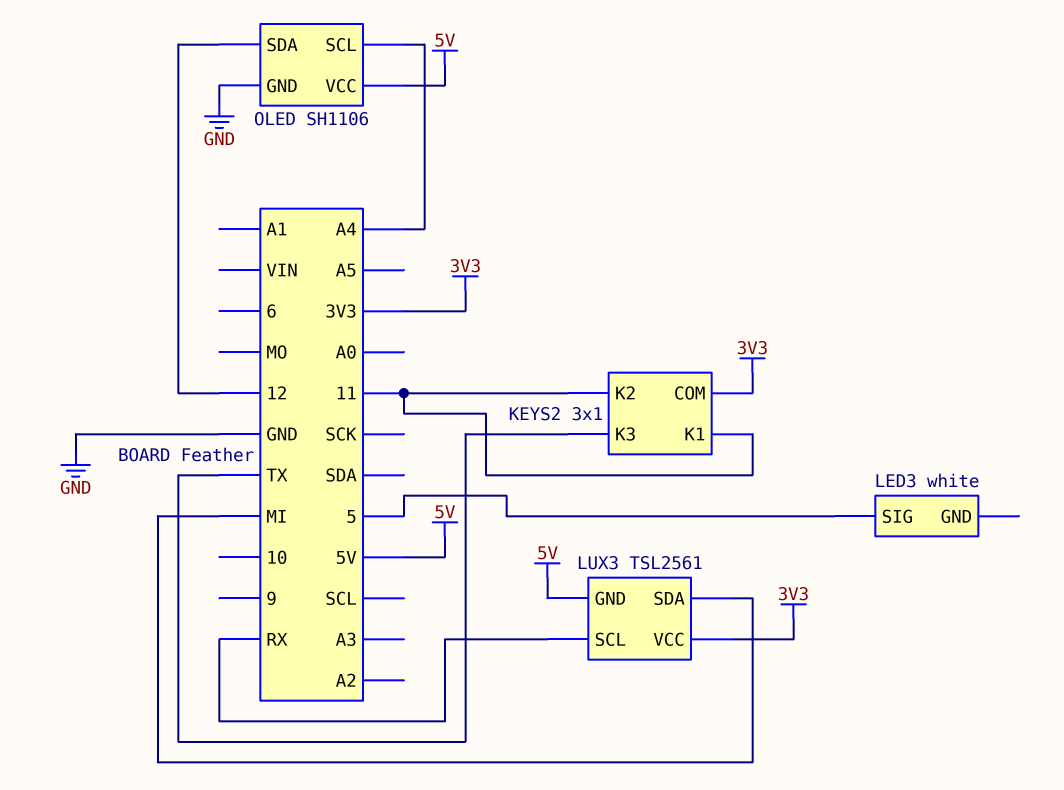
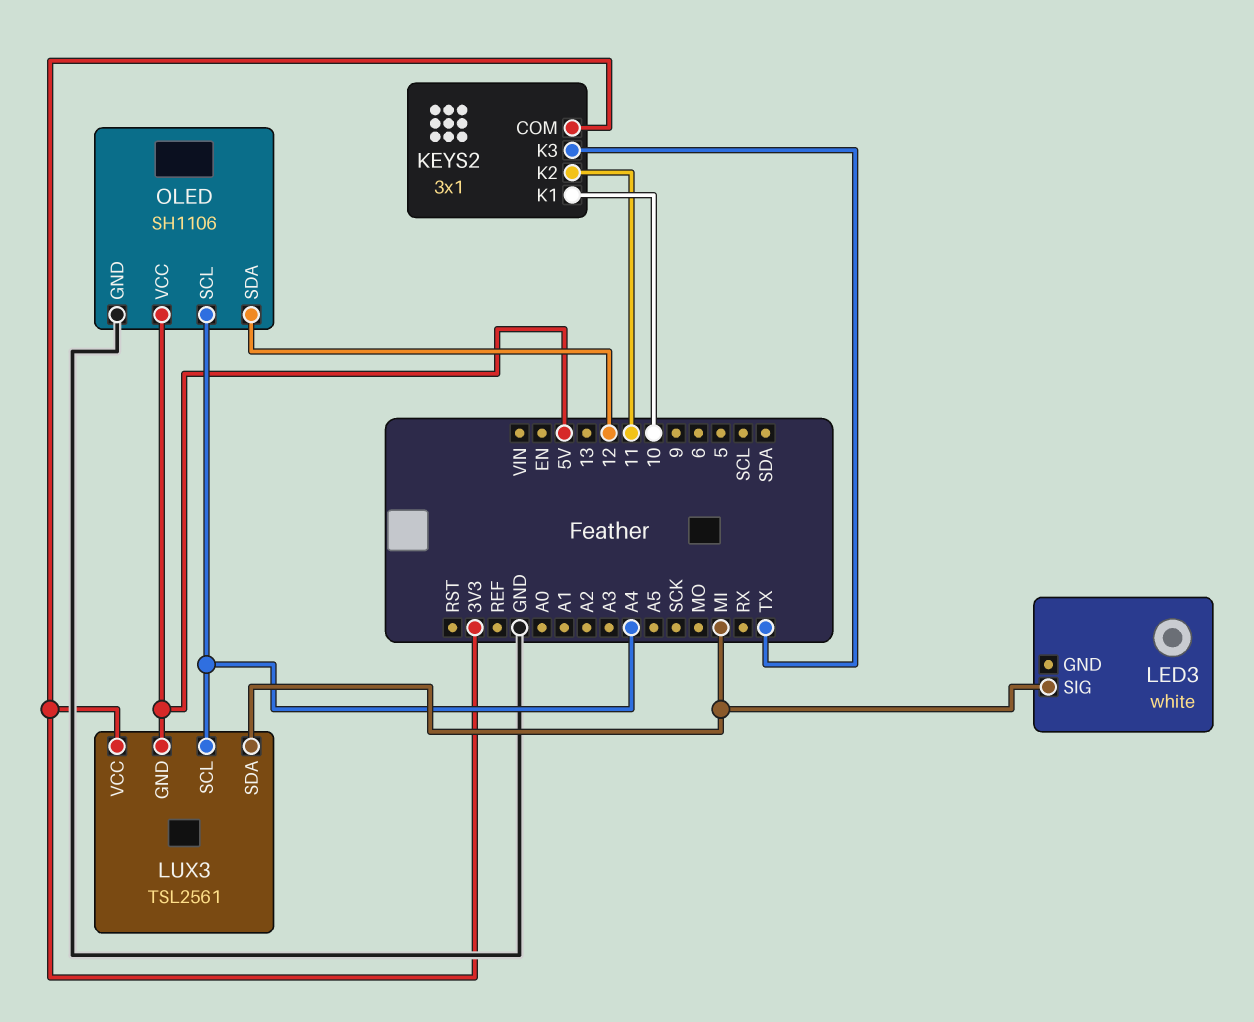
KEYS2 pin K1: 11 -> 10
LED3 pin SIG: 5 -> MI
LUX3 pin SCL: RX -> A4

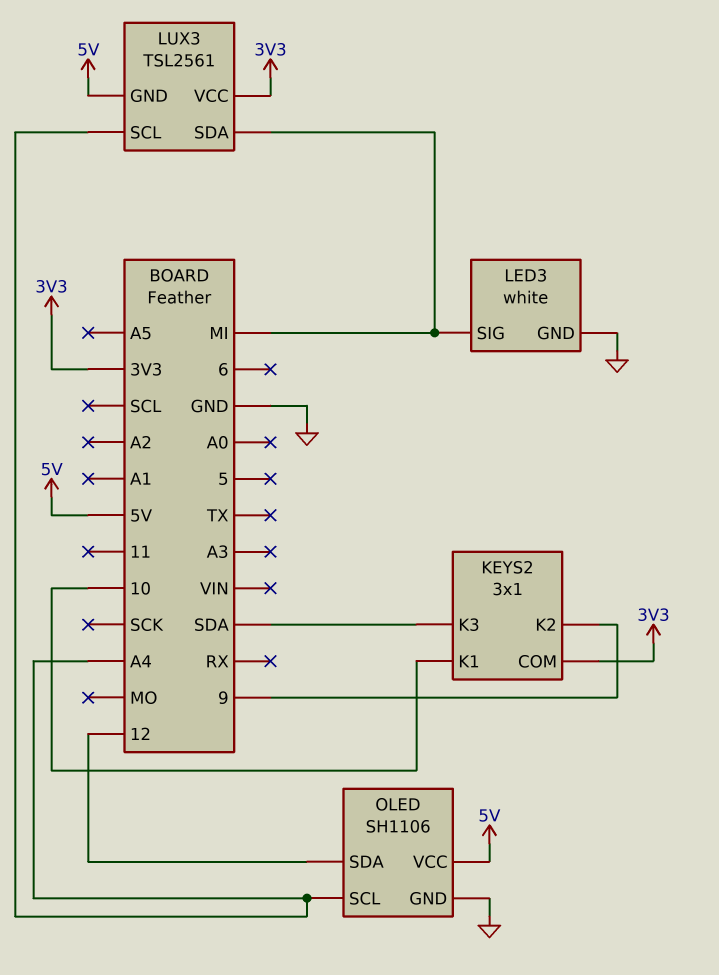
KEYS2 pin K2: 11 -> 9
KEYS2 pin K3: TX -> SDA
LED3 pin GND: none -> GND

